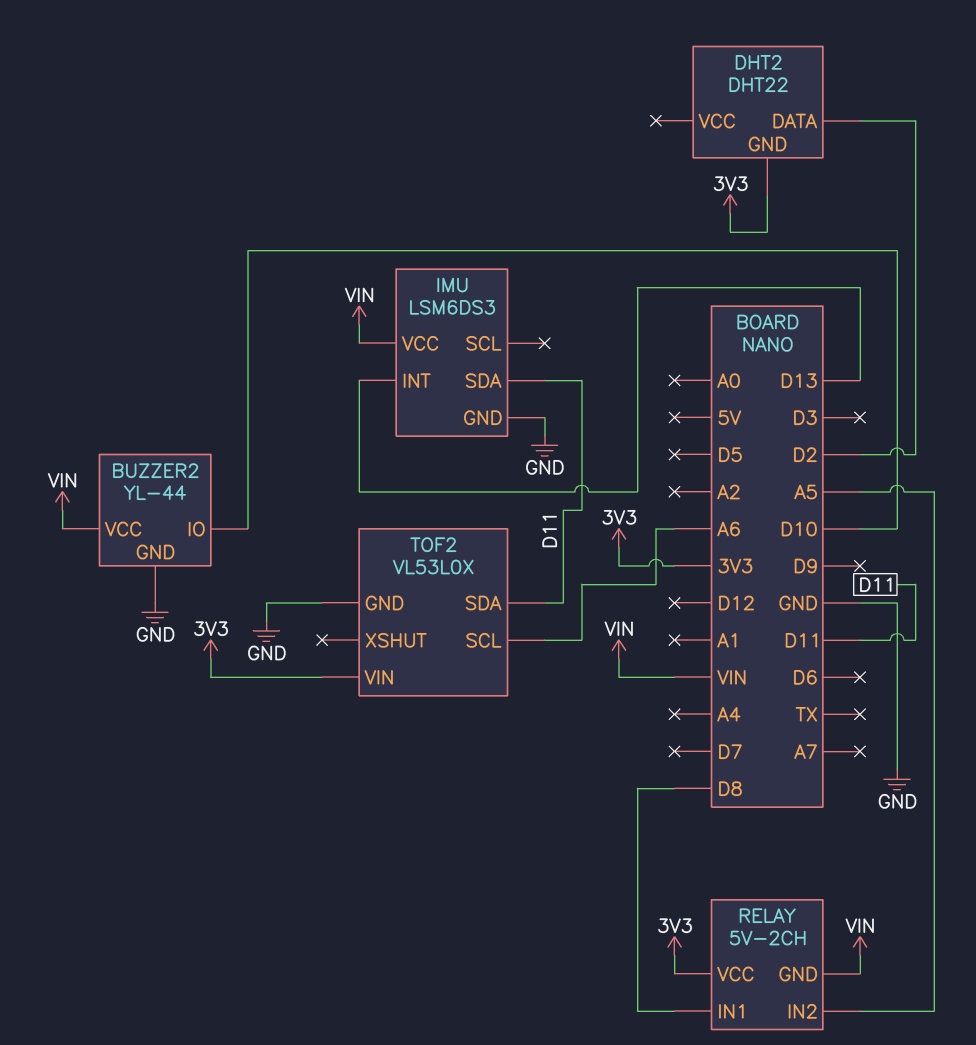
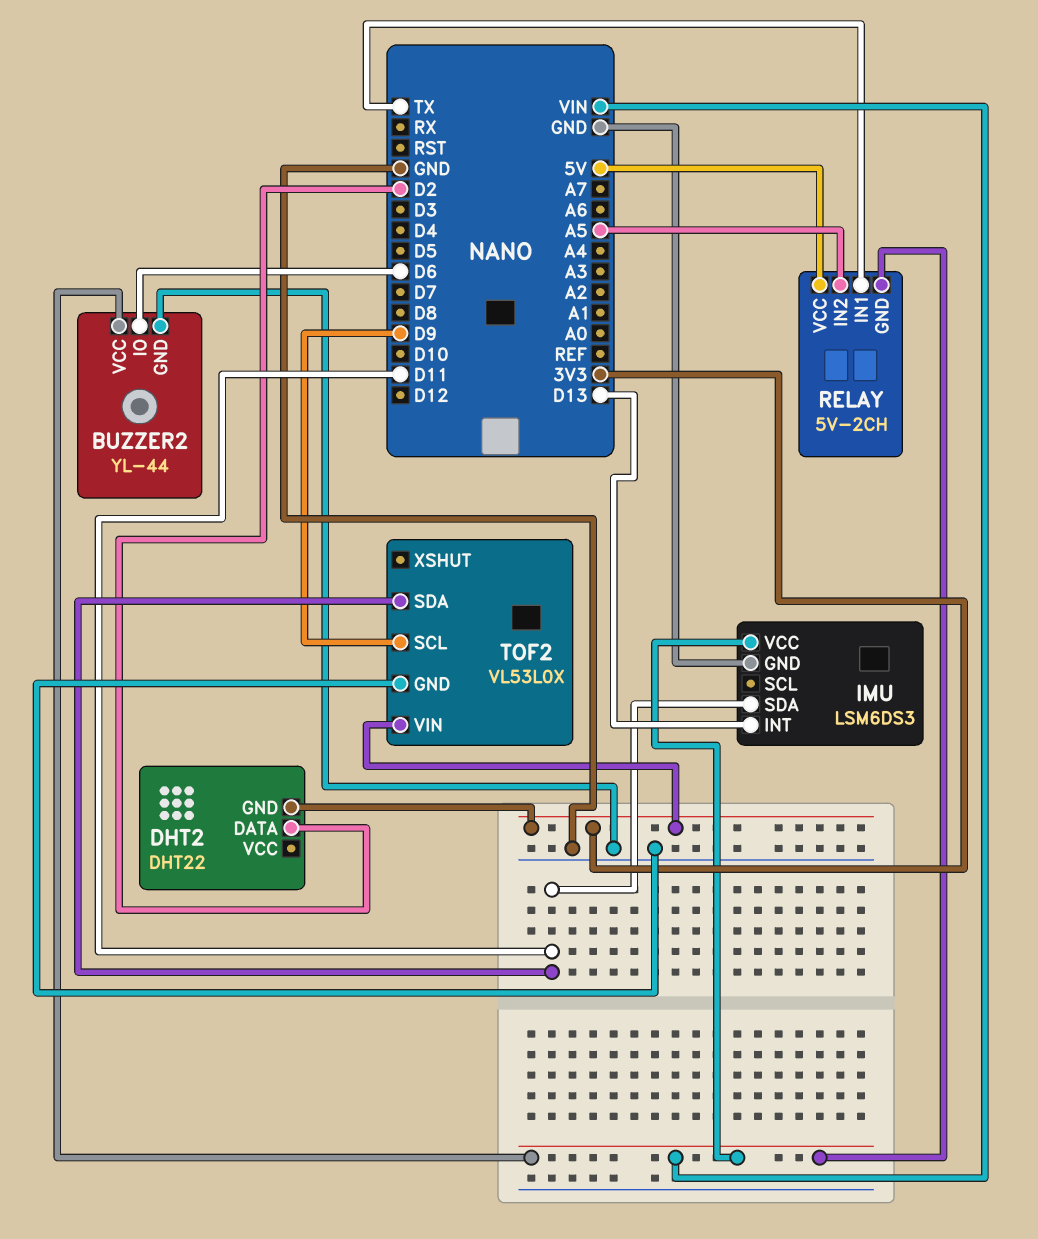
BUZZER2 pin IO: D10 -> D6
RELAY pin IN1: D8 -> TX
RELAY pin VCC: 3V3 -> 5V
TOF2 pin SCL: A6 -> D9

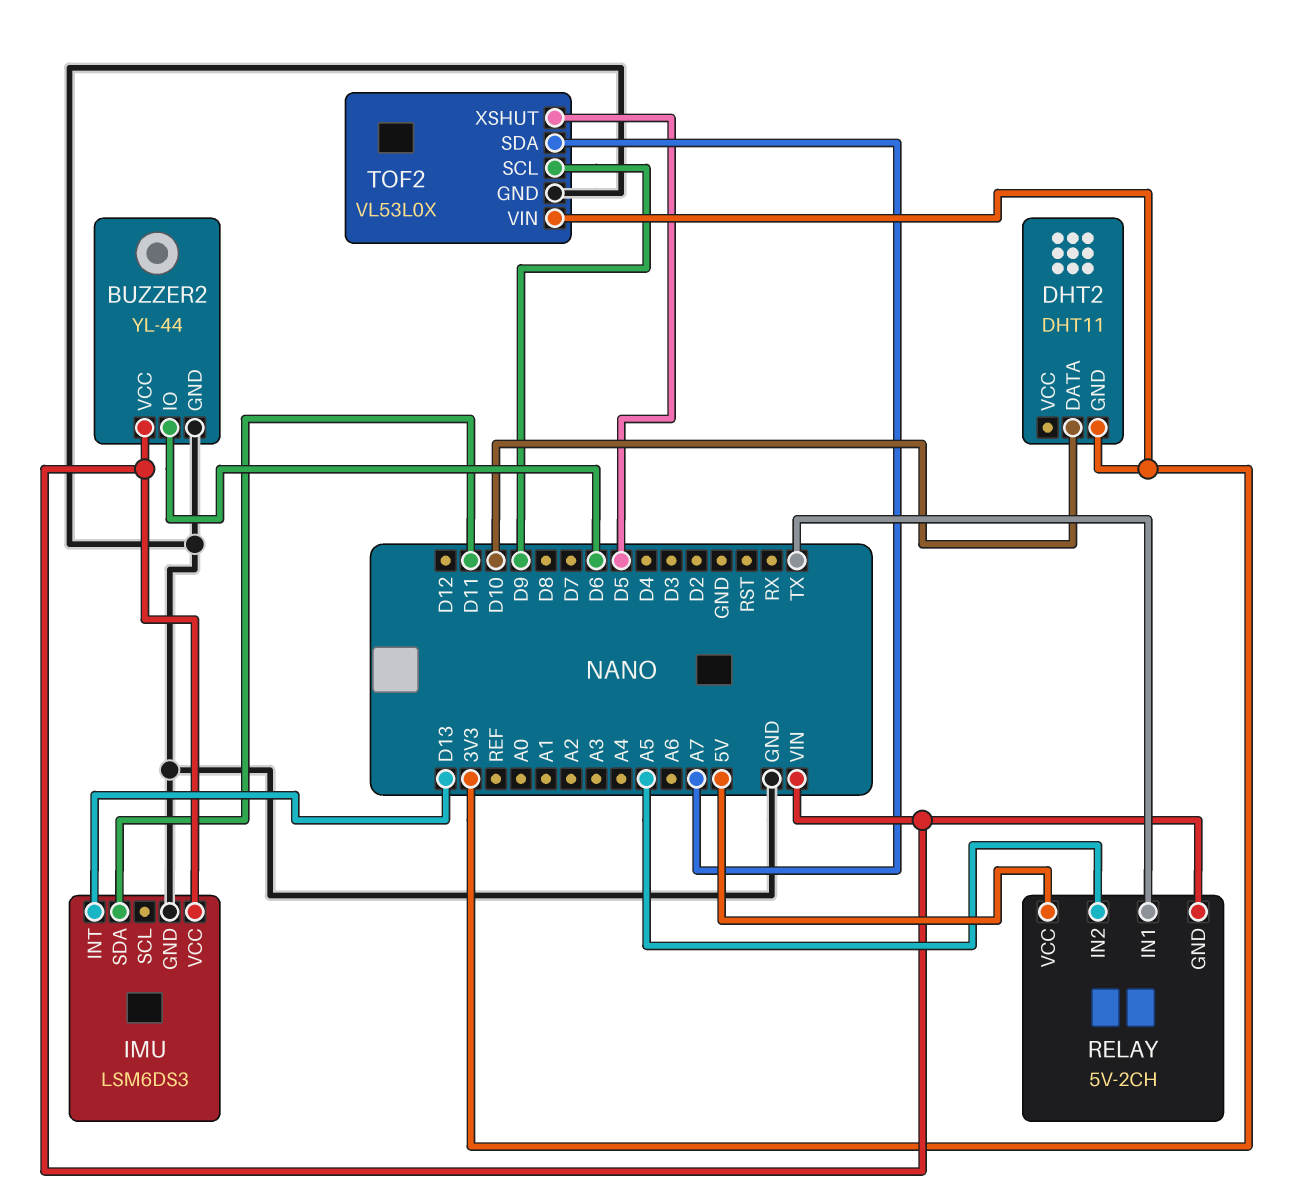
DHT2: DHT22 -> DHT11
DHT2 pin DATA: D2 -> D10
TOF2 pin SDA: D11 -> A7
TOF2 pin XSHUT: none -> D5

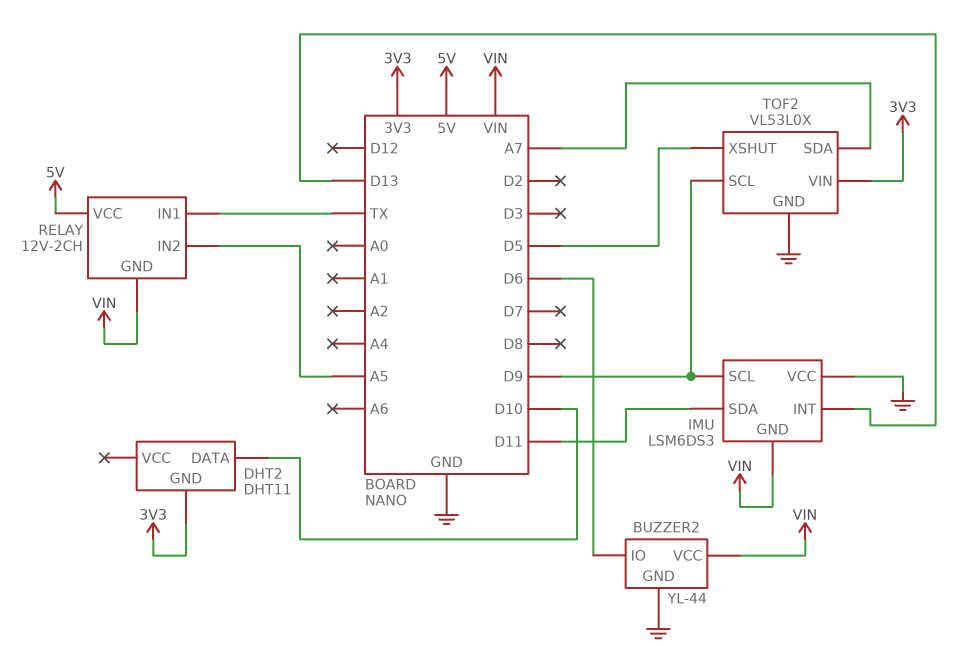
IMU pin GND: GND -> VIN
IMU pin SCL: none -> D9
IMU pin VCC: VIN -> GND
RELAY: 5V-2CH -> 12V-2CH

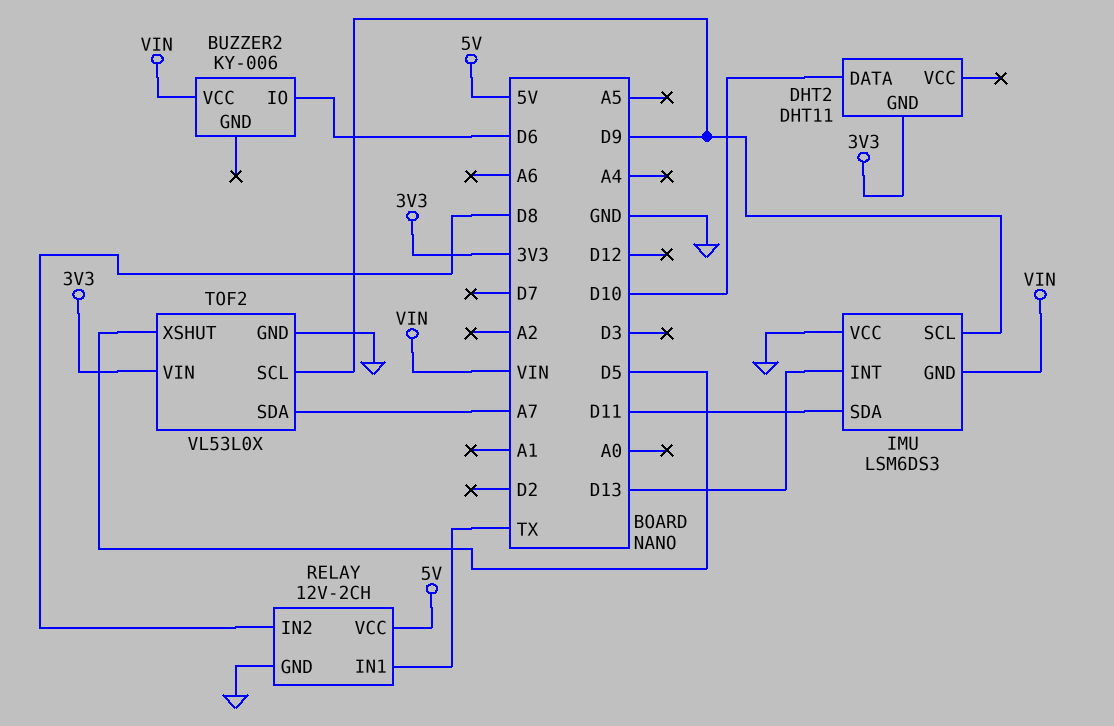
BUZZER2: YL-44 -> KY-006
BUZZER2 pin GND: GND -> none
RELAY pin GND: VIN -> GND
RELAY pin IN2: A5 -> D8

